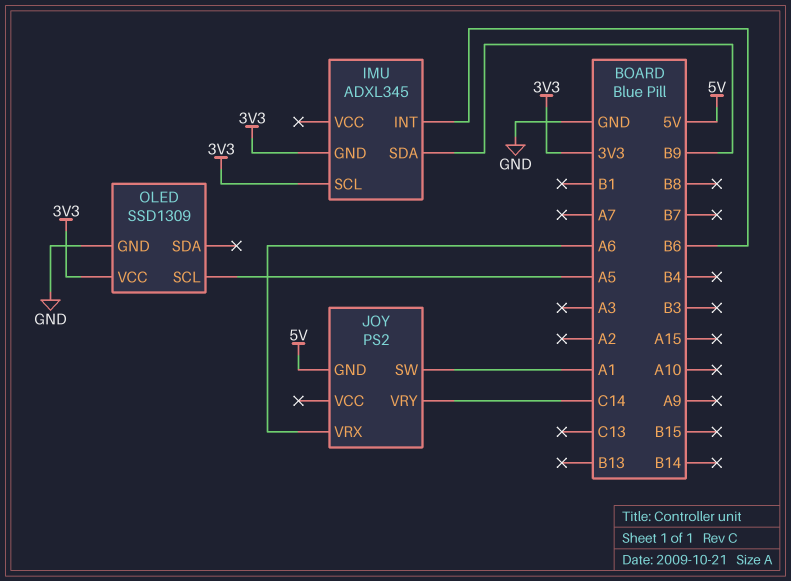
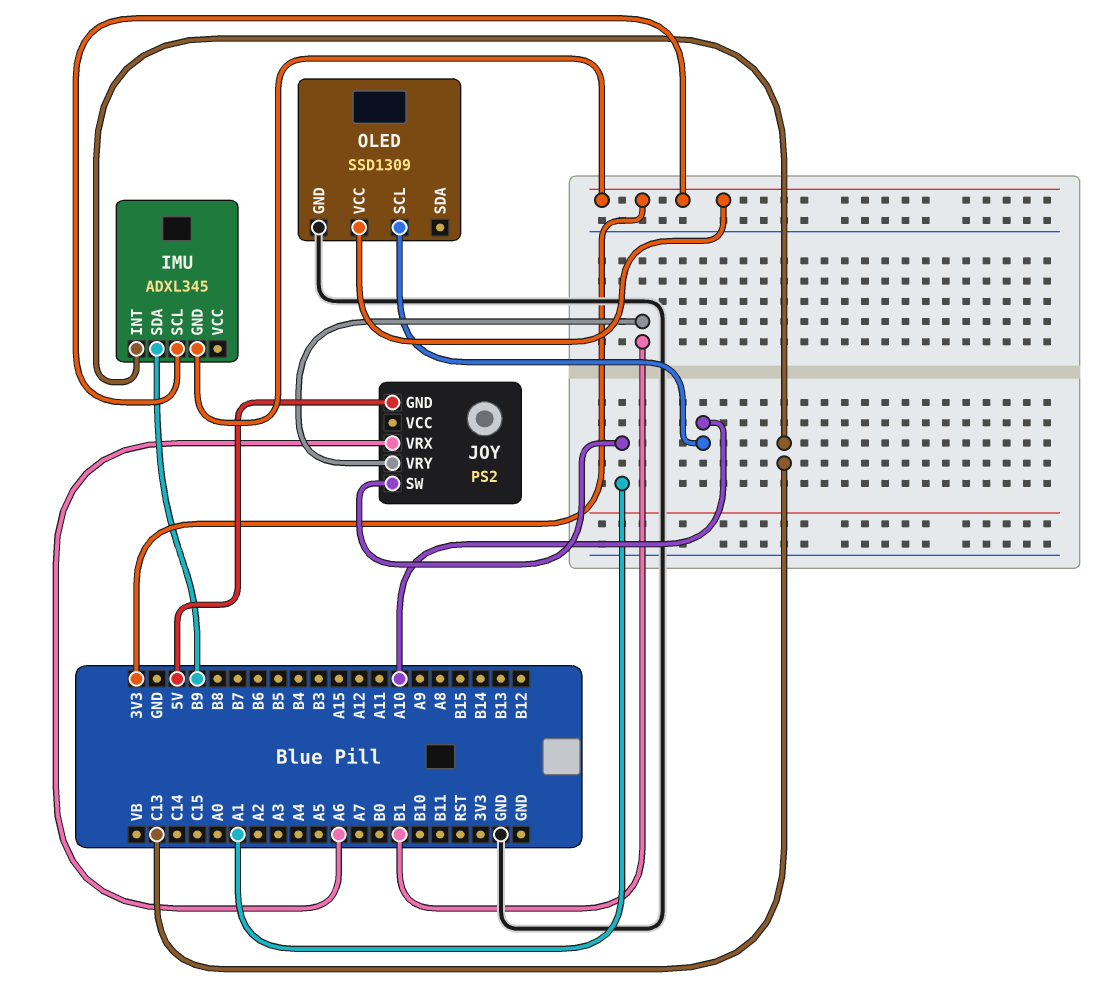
IMU pin INT: B6 -> C13
JOY pin VRY: C14 -> B1
OLED pin SCL: A5 -> A10

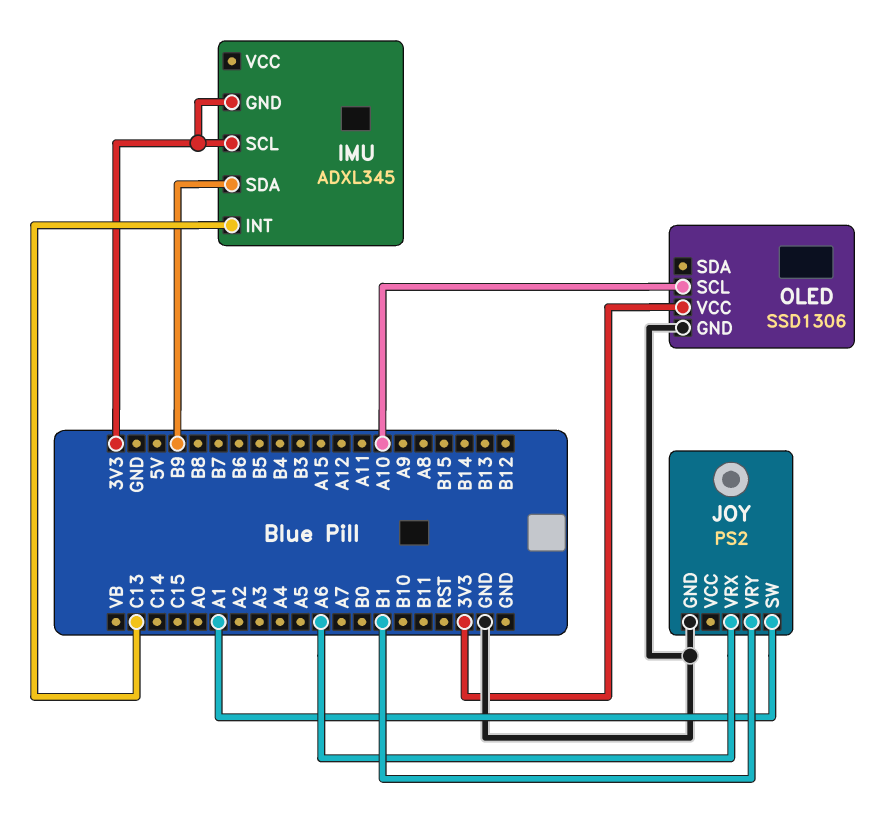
JOY pin GND: 5V -> GND
OLED: SSD1309 -> SSD1306

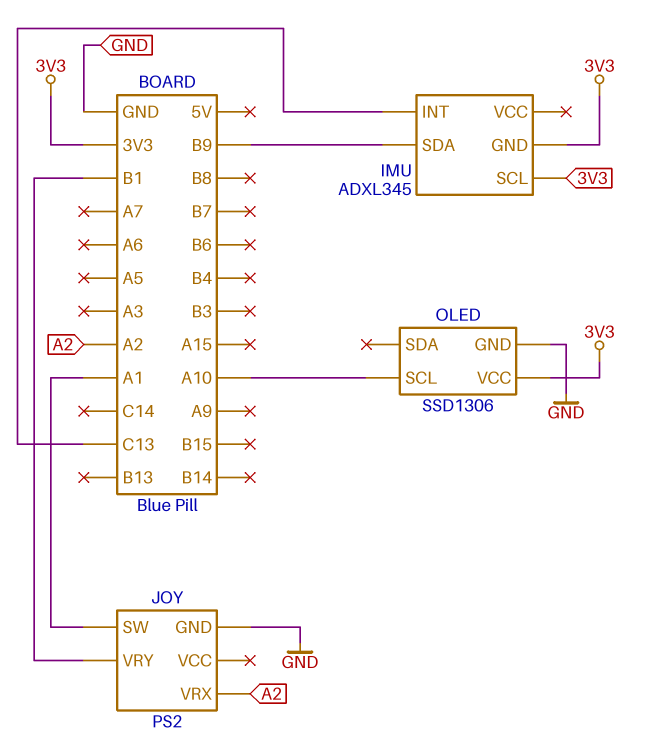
JOY pin VRX: A6 -> A2

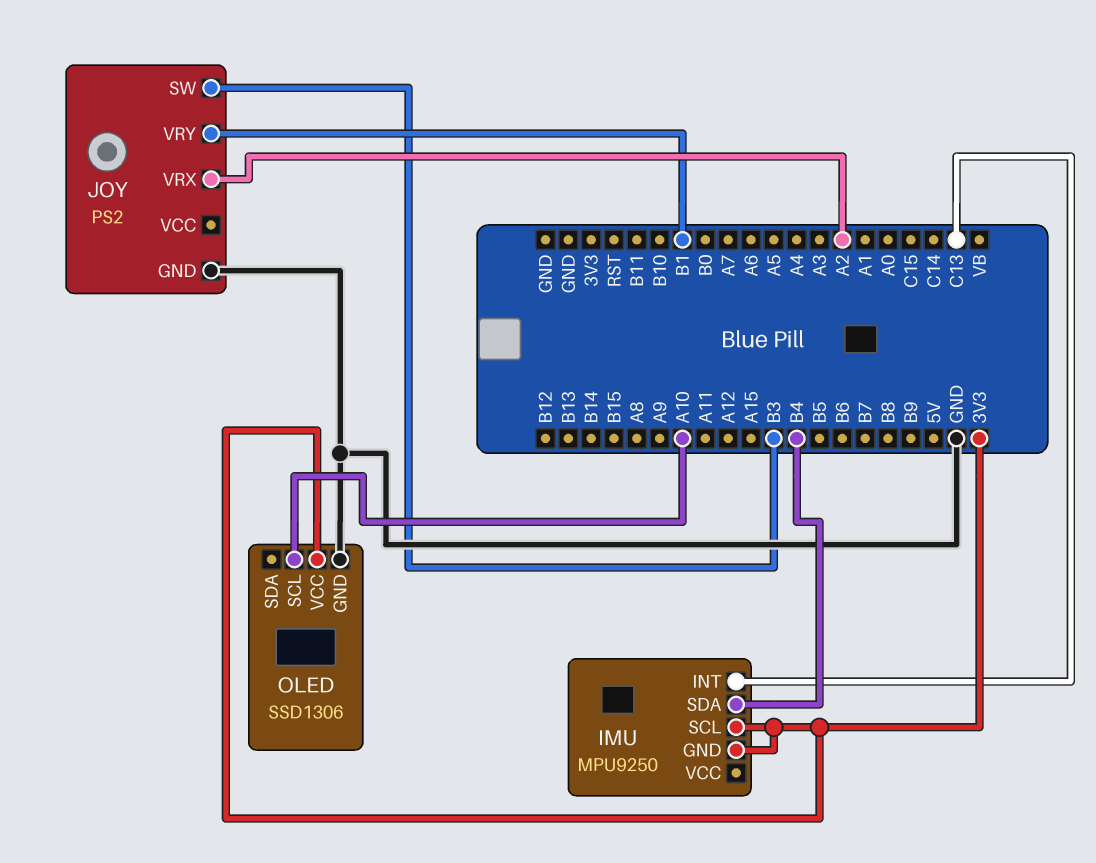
IMU: ADXL345 -> MPU9250
IMU pin SDA: B9 -> B4
JOY pin SW: A1 -> B3

